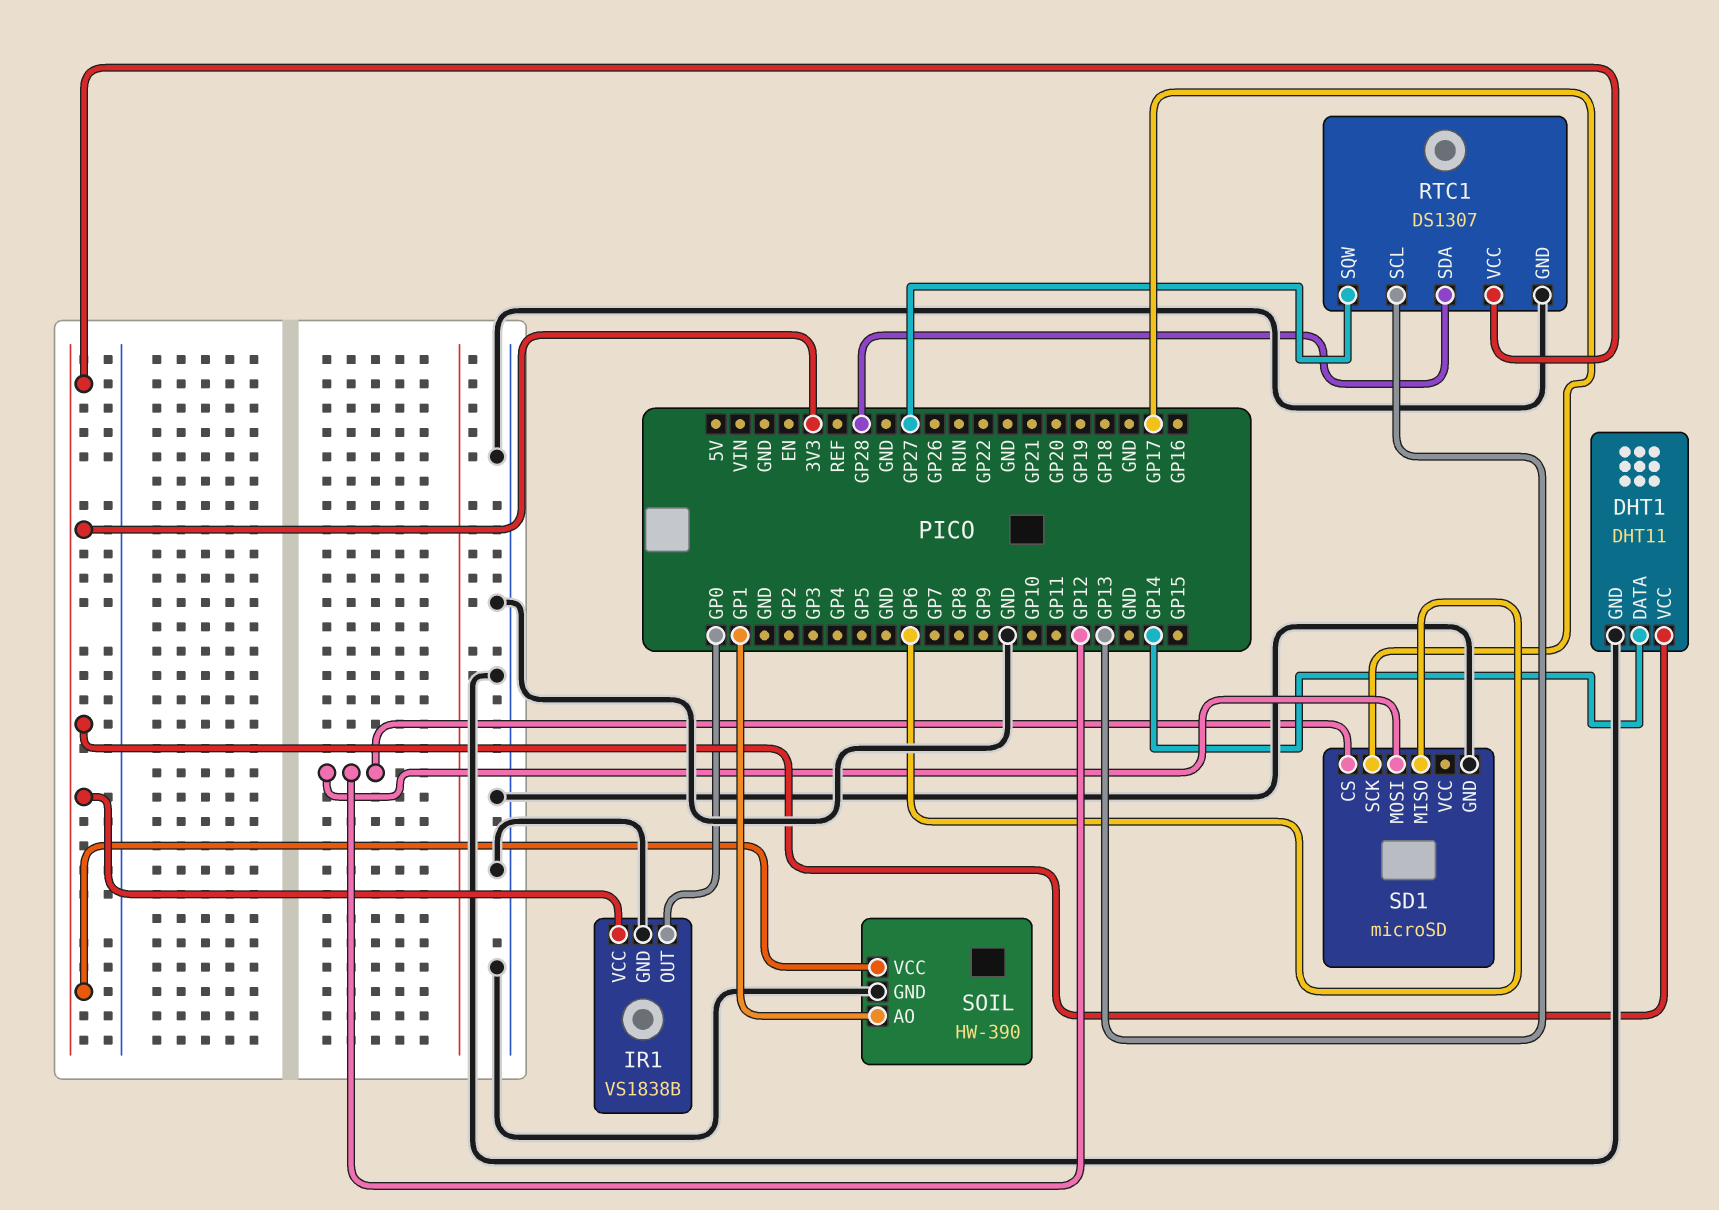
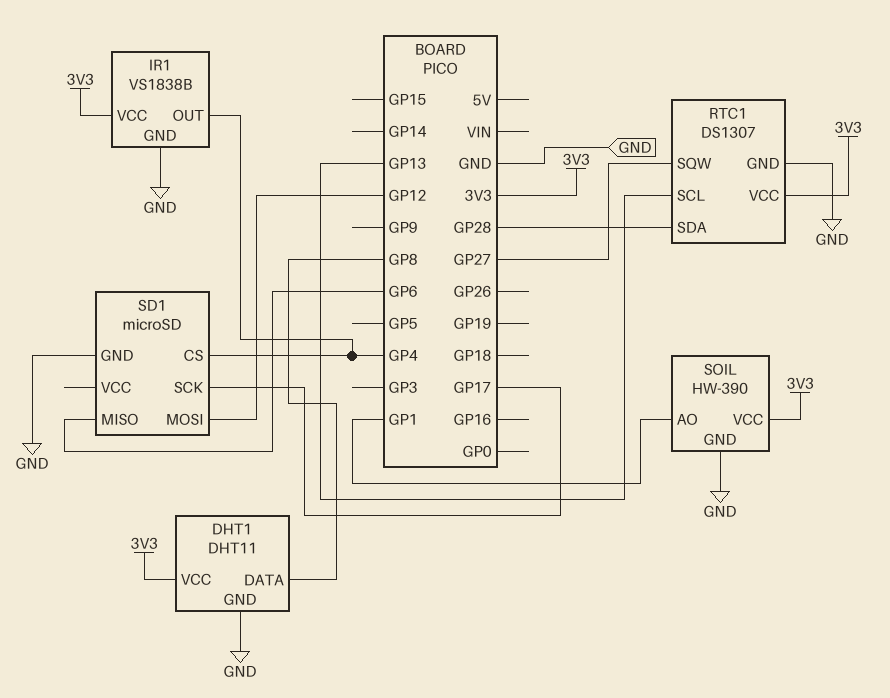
DHT1 pin DATA: GP14 -> GP8
IR1 pin OUT: GP0 -> GP4
SD1 pin CS: GP12 -> GP4

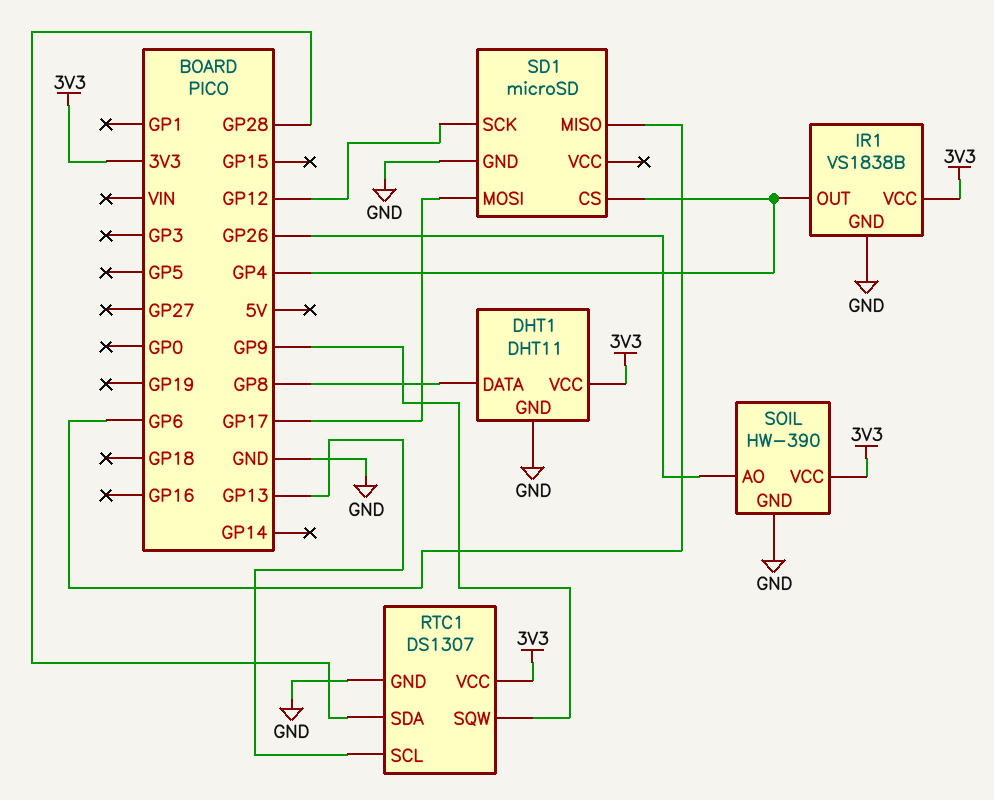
RTC1 pin SQW: GP27 -> GP9
SD1 pin MOSI: GP12 -> GP17
SD1 pin SCK: GP17 -> GP12
SOIL pin AO: GP1 -> GP26

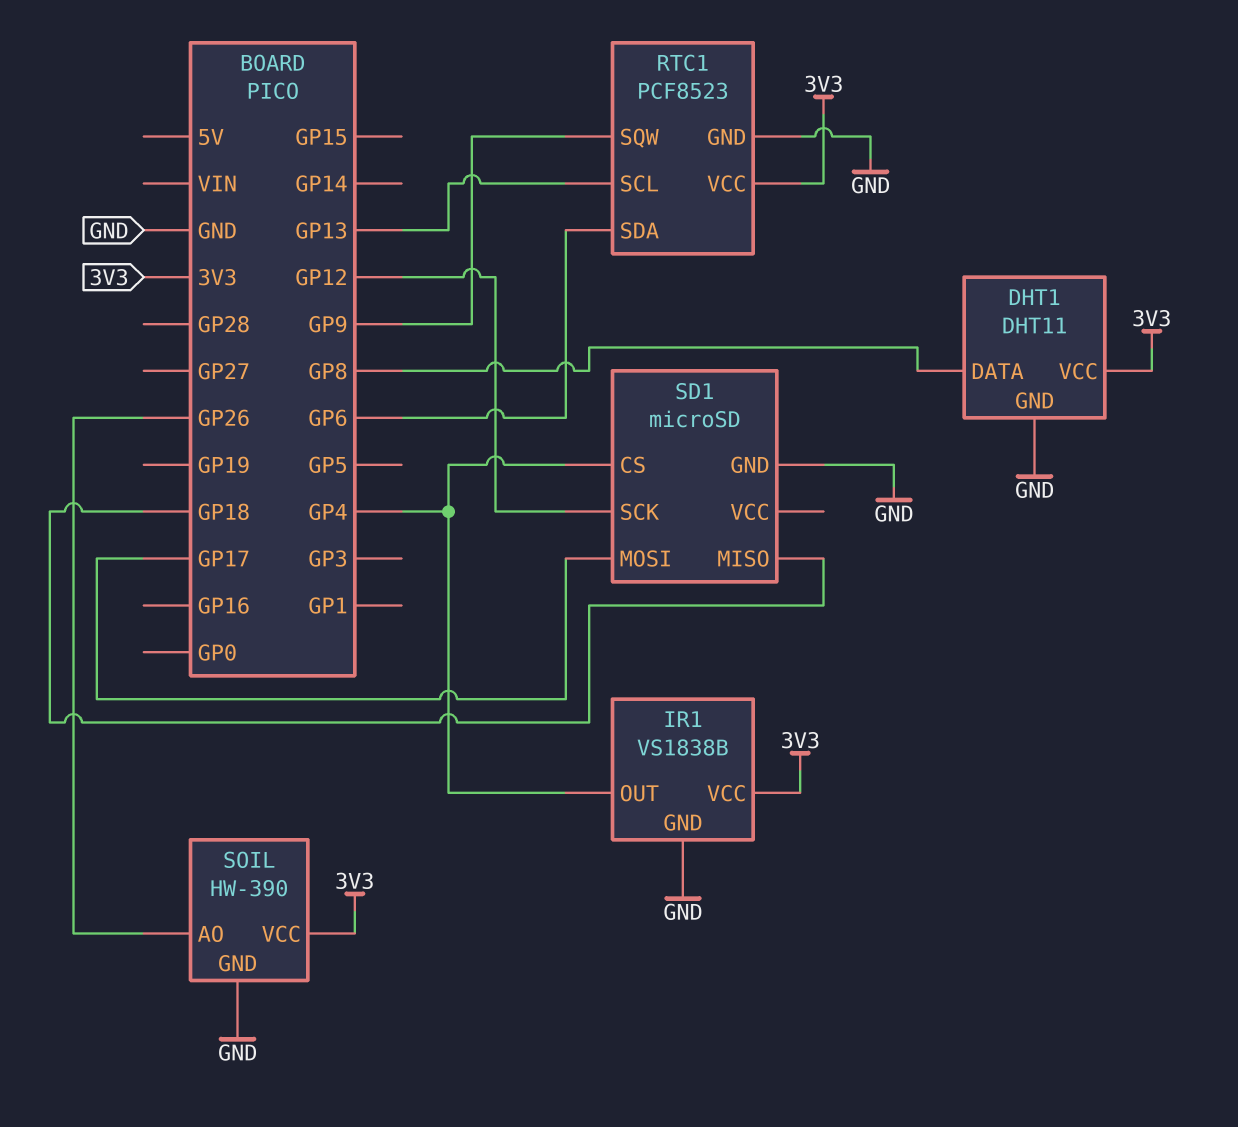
RTC1: DS1307 -> PCF8523
RTC1 pin SDA: GP28 -> GP6
SD1 pin MISO: GP6 -> GP18

